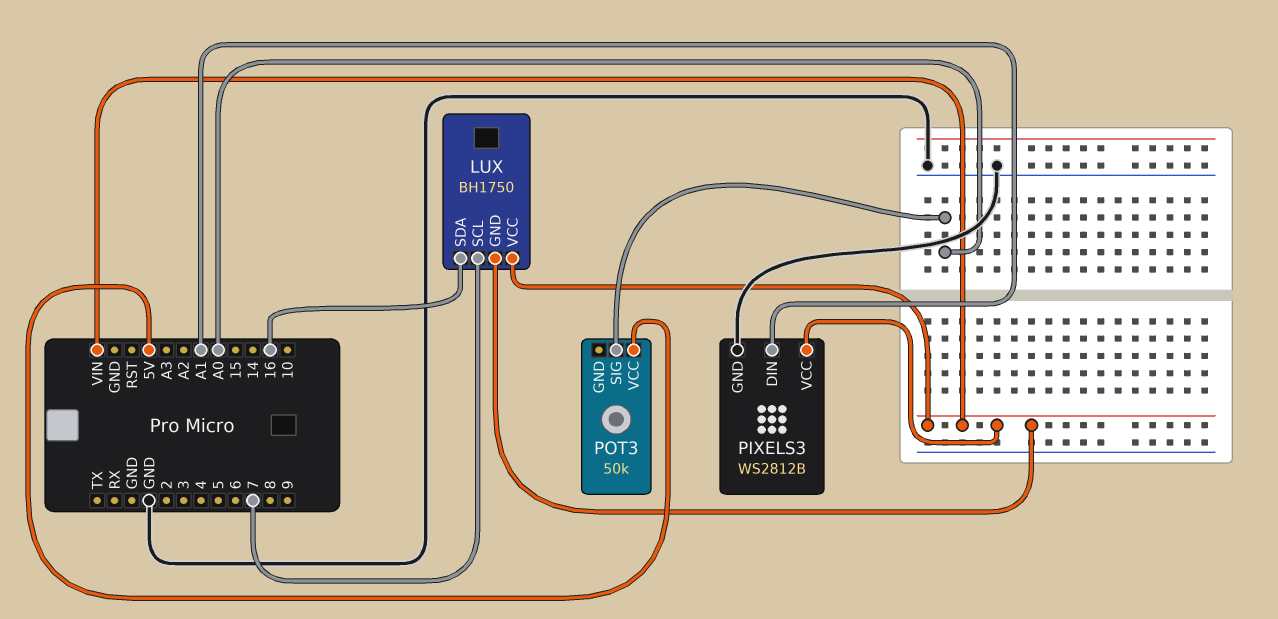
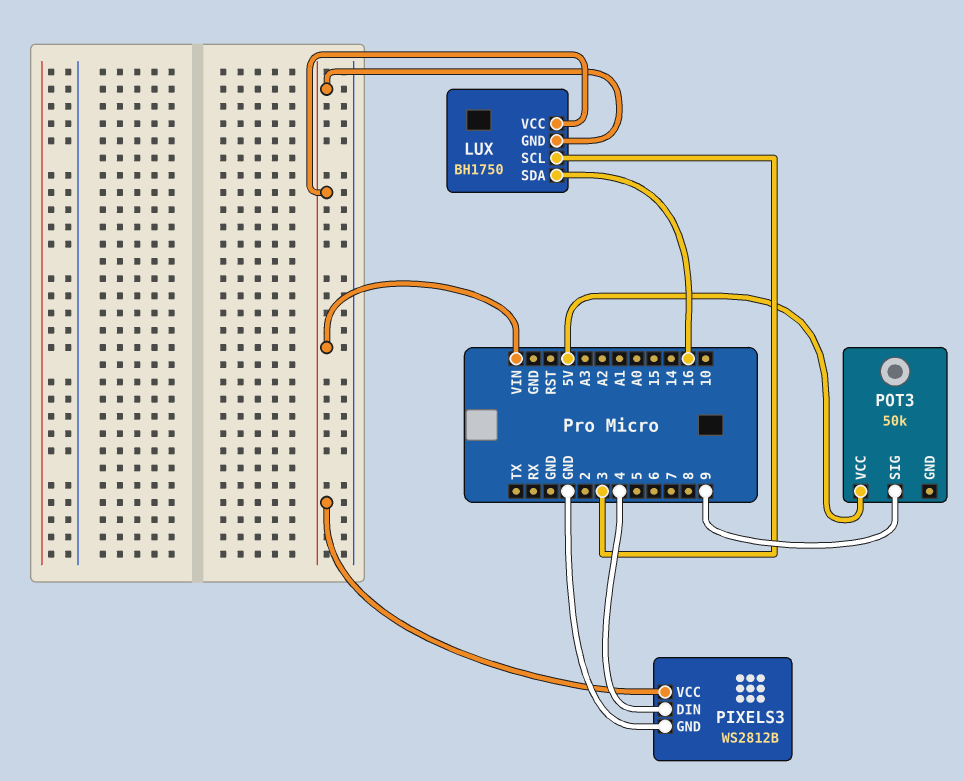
LUX pin SCL: 7 -> 3
PIXELS3 pin DIN: A1 -> 4
POT3 pin SIG: A0 -> 9

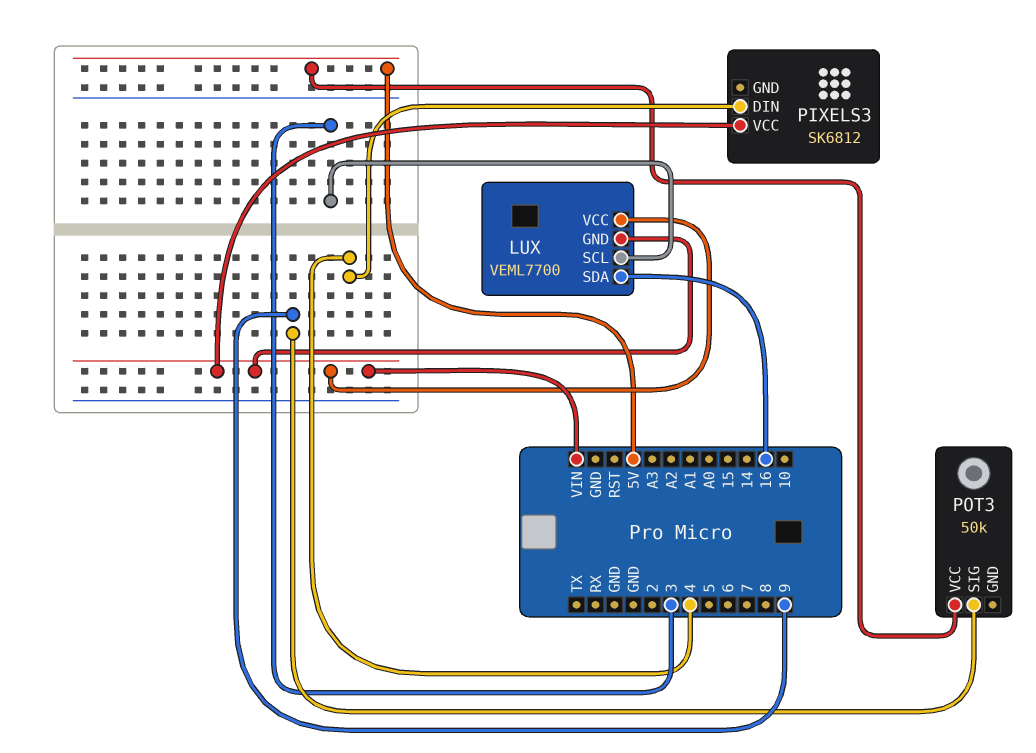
LUX: BH1750 -> VEML7700
PIXELS3: WS2812B -> SK6812
PIXELS3 pin GND: GND -> none

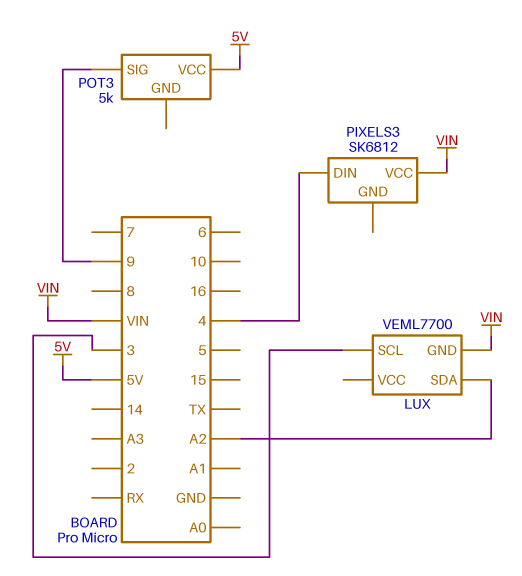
LUX pin SDA: 16 -> A2
LUX pin VCC: VIN -> none
POT3: 50k -> 5k

